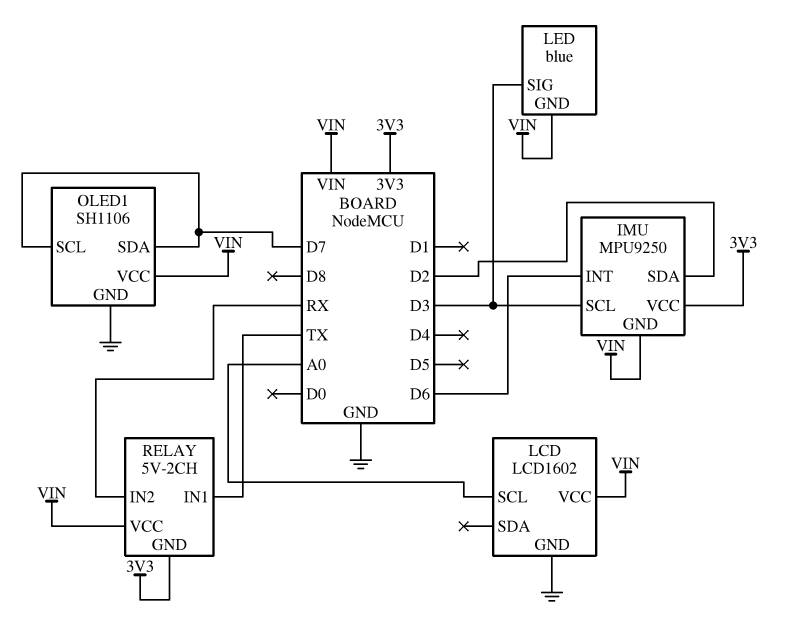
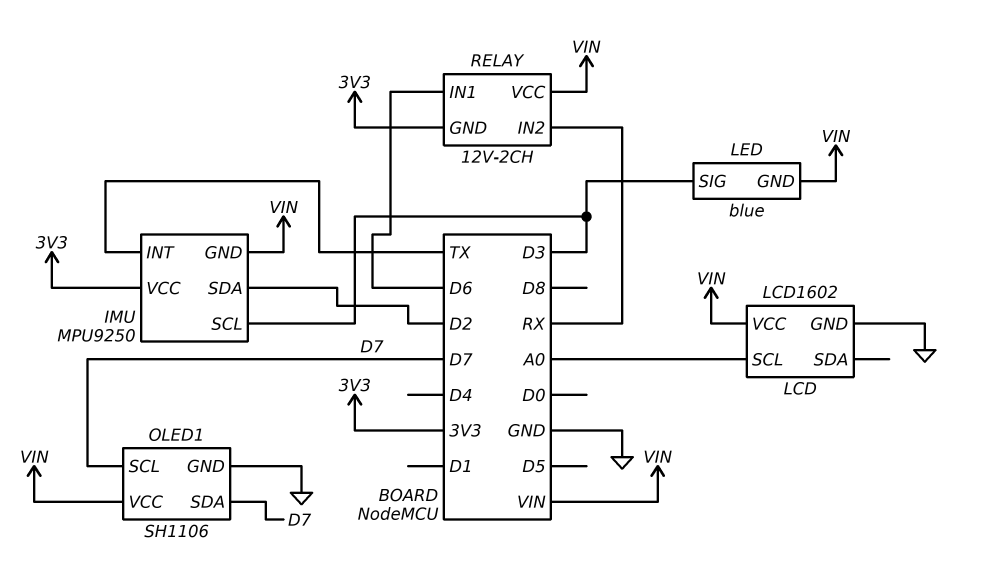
IMU pin INT: D6 -> TX
RELAY: 5V-2CH -> 12V-2CH
RELAY pin IN1: TX -> D6

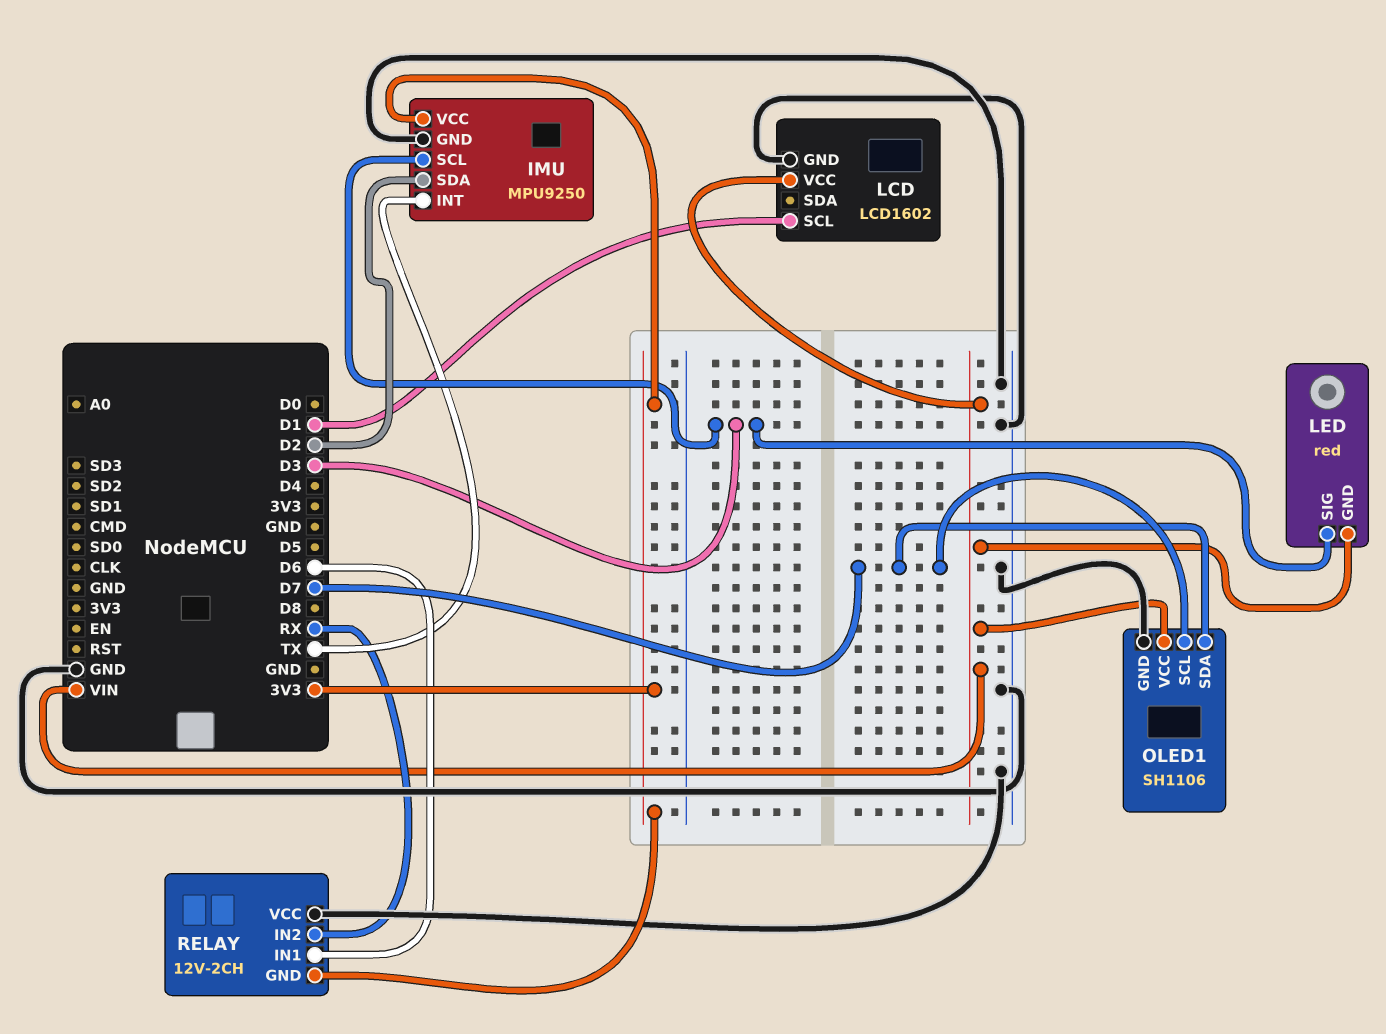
IMU pin GND: VIN -> GND
LCD pin SCL: A0 -> D1
LED: blue -> red
RELAY pin VCC: VIN -> GND

